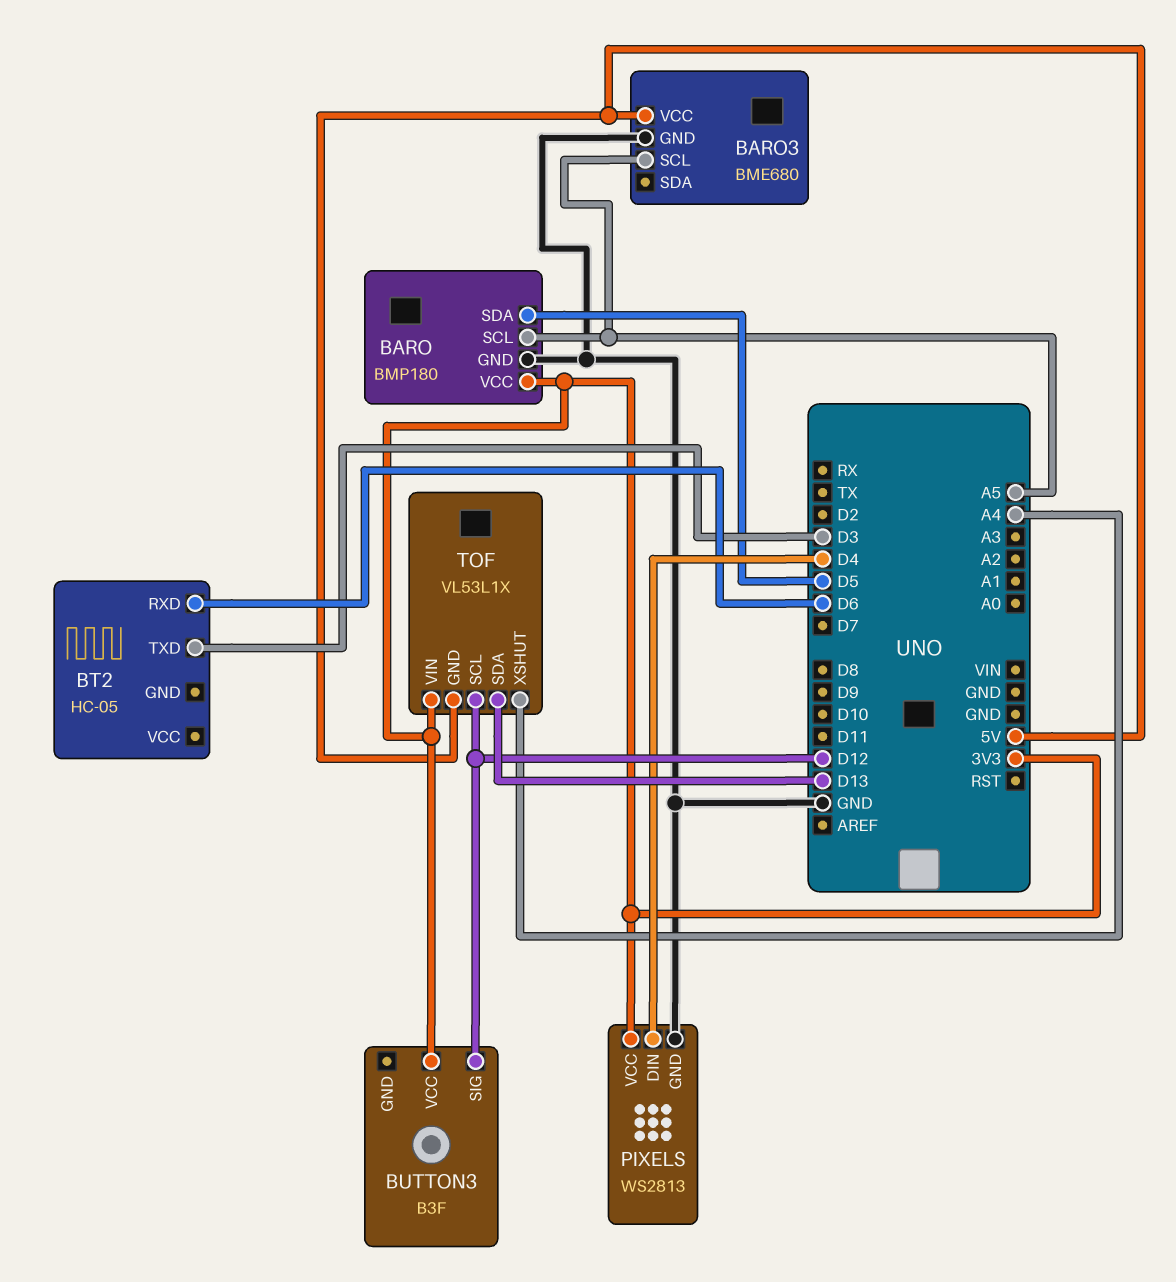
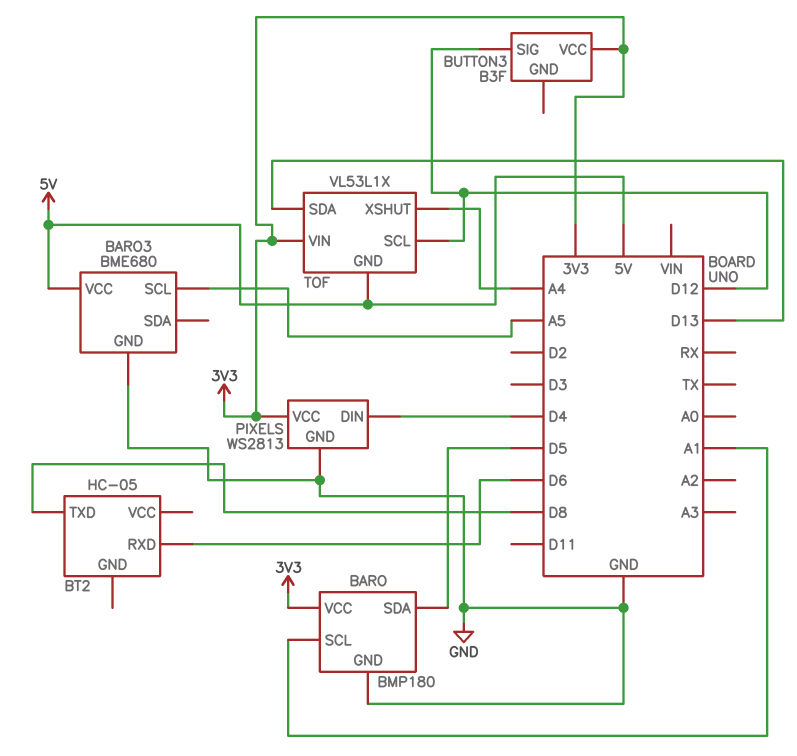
BARO pin SCL: A5 -> A1
BT2 pin TXD: D3 -> D8

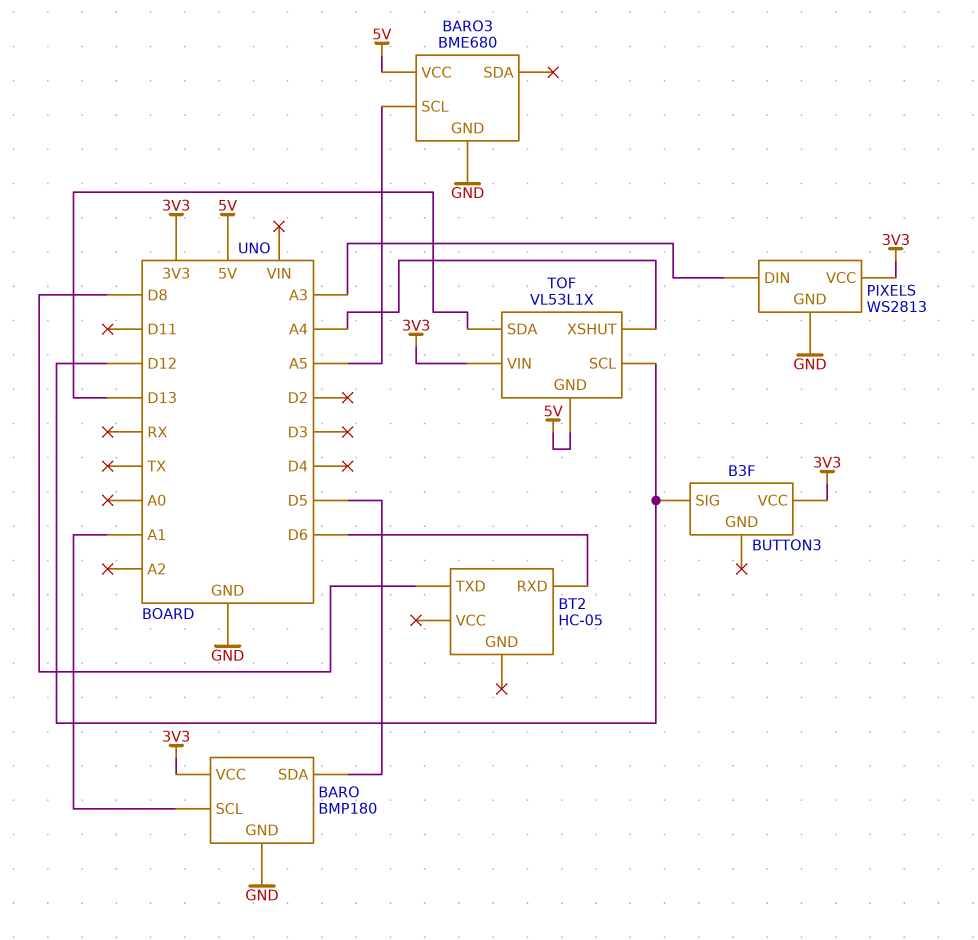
PIXELS pin DIN: D4 -> A3

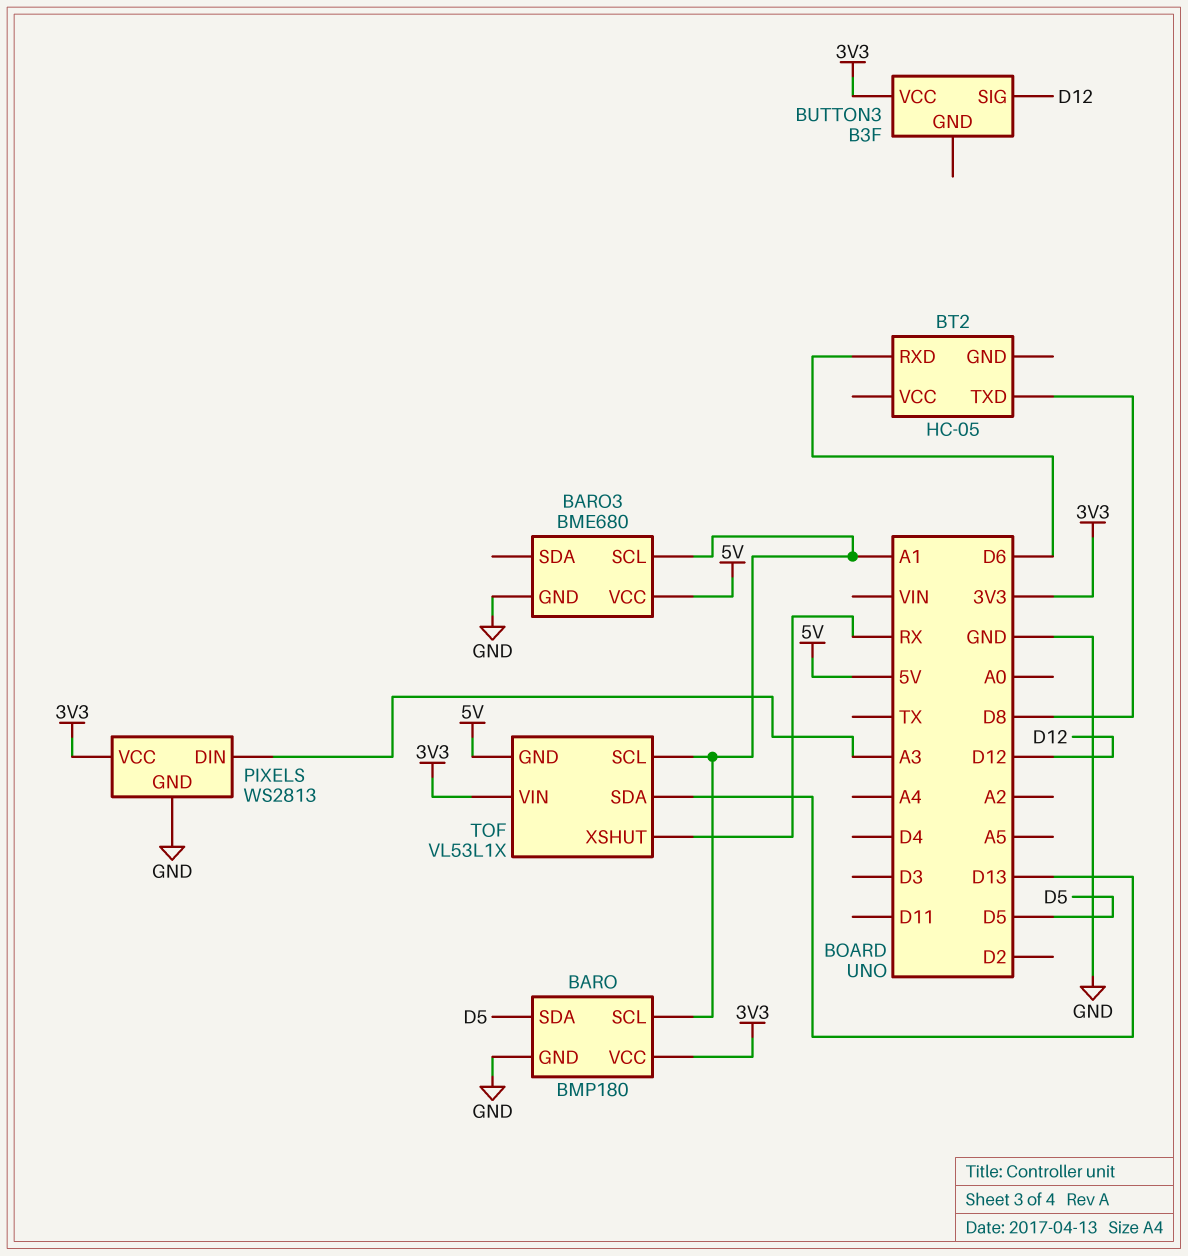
BARO3 pin SCL: A5 -> A1
TOF pin SCL: D12 -> A1
TOF pin XSHUT: A4 -> RX

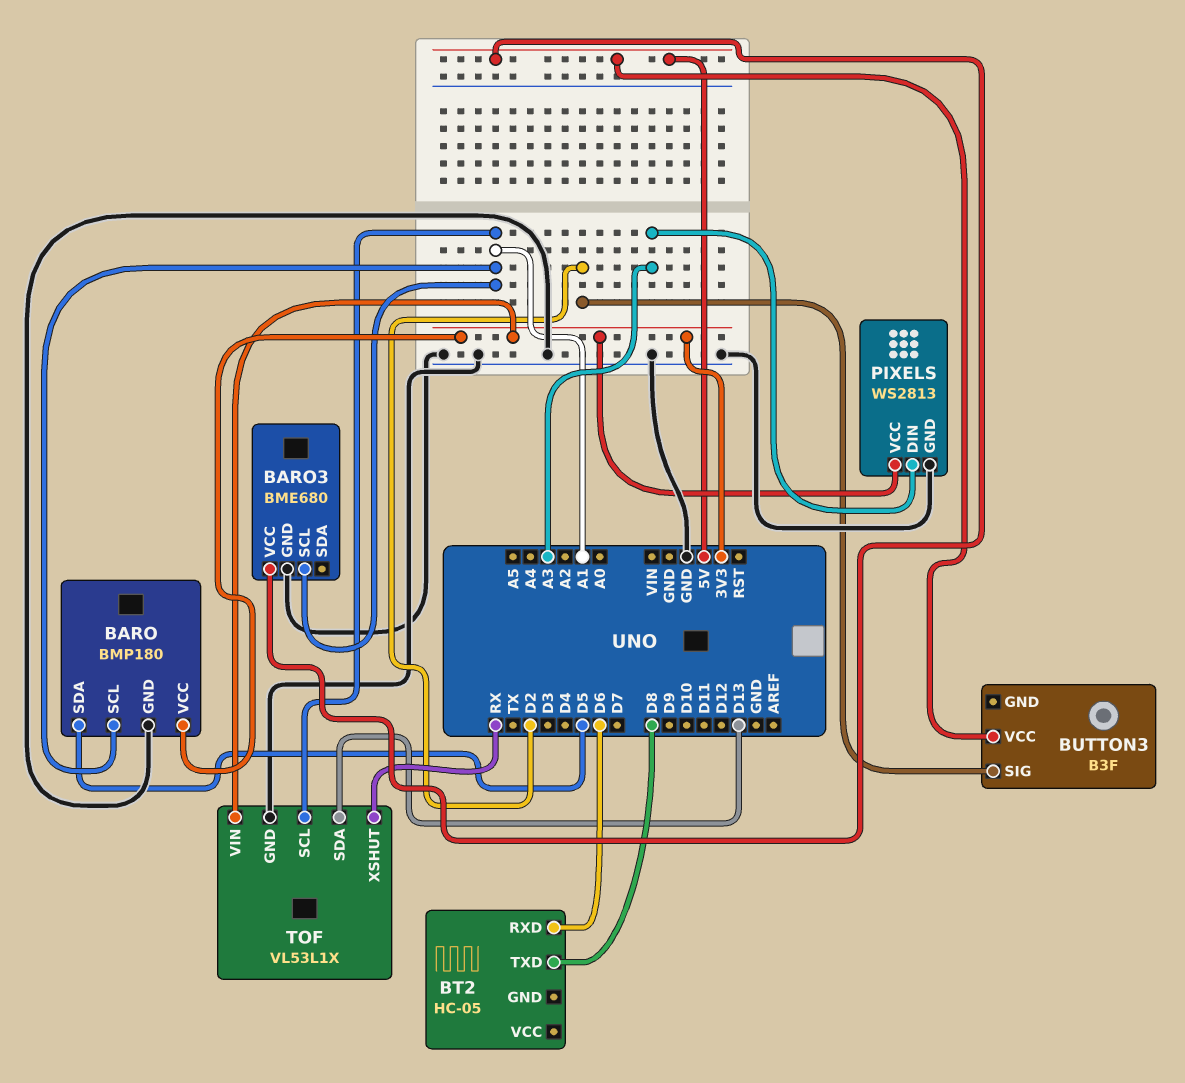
BUTTON3 pin SIG: D12 -> D2
BUTTON3 pin VCC: 3V3 -> 5V
TOF pin GND: 5V -> GND

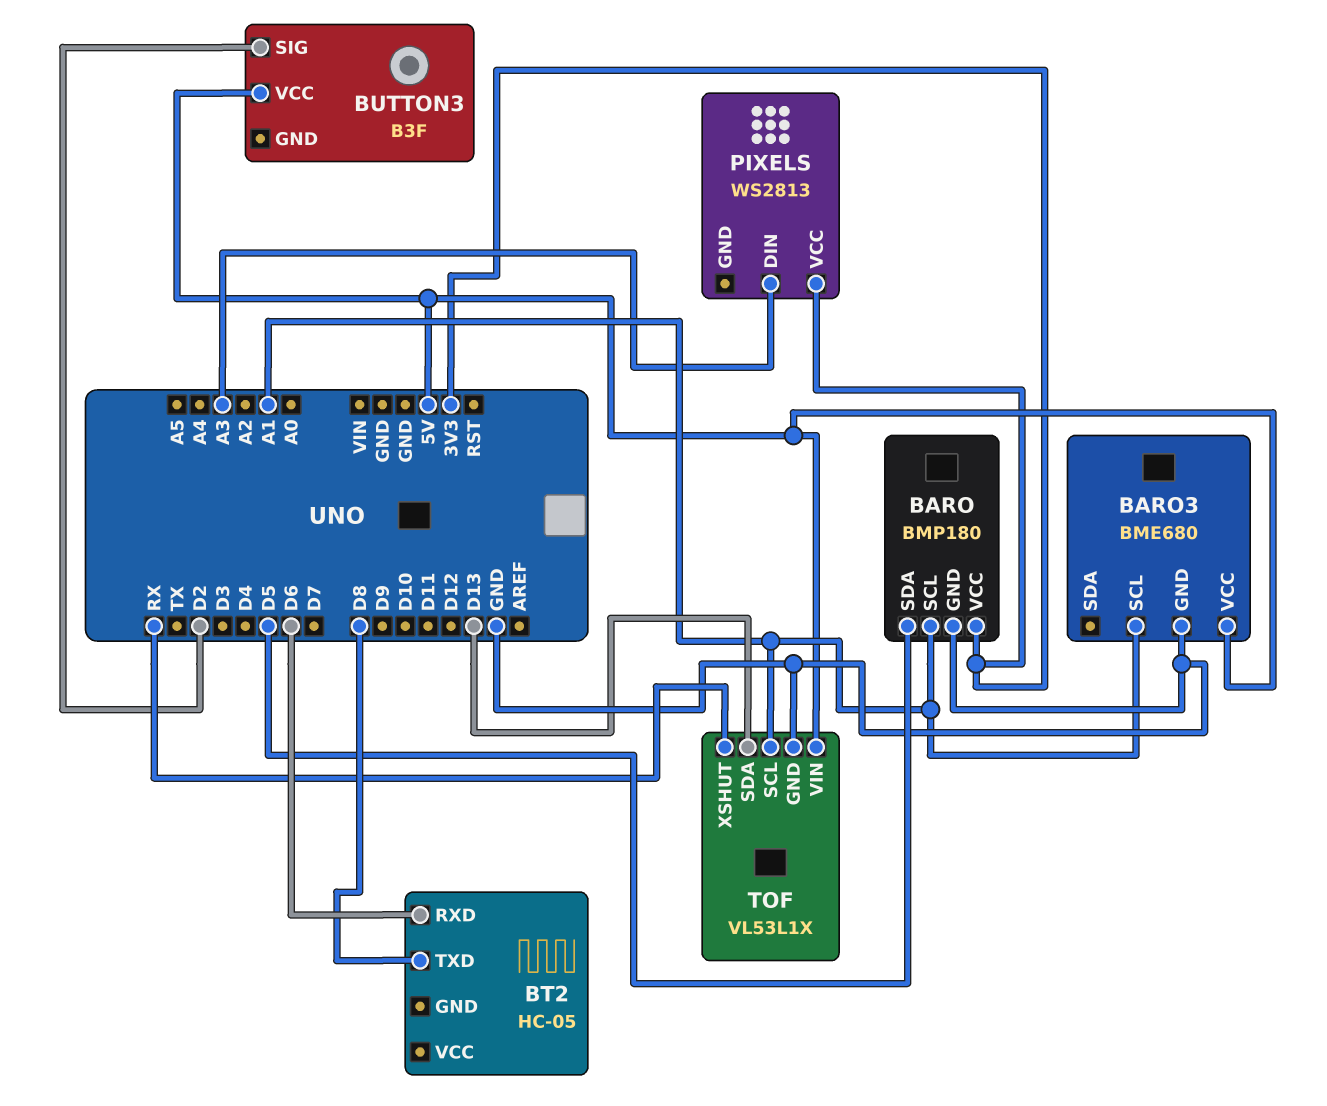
PIXELS pin GND: GND -> none
TOF pin VIN: 3V3 -> 5V

